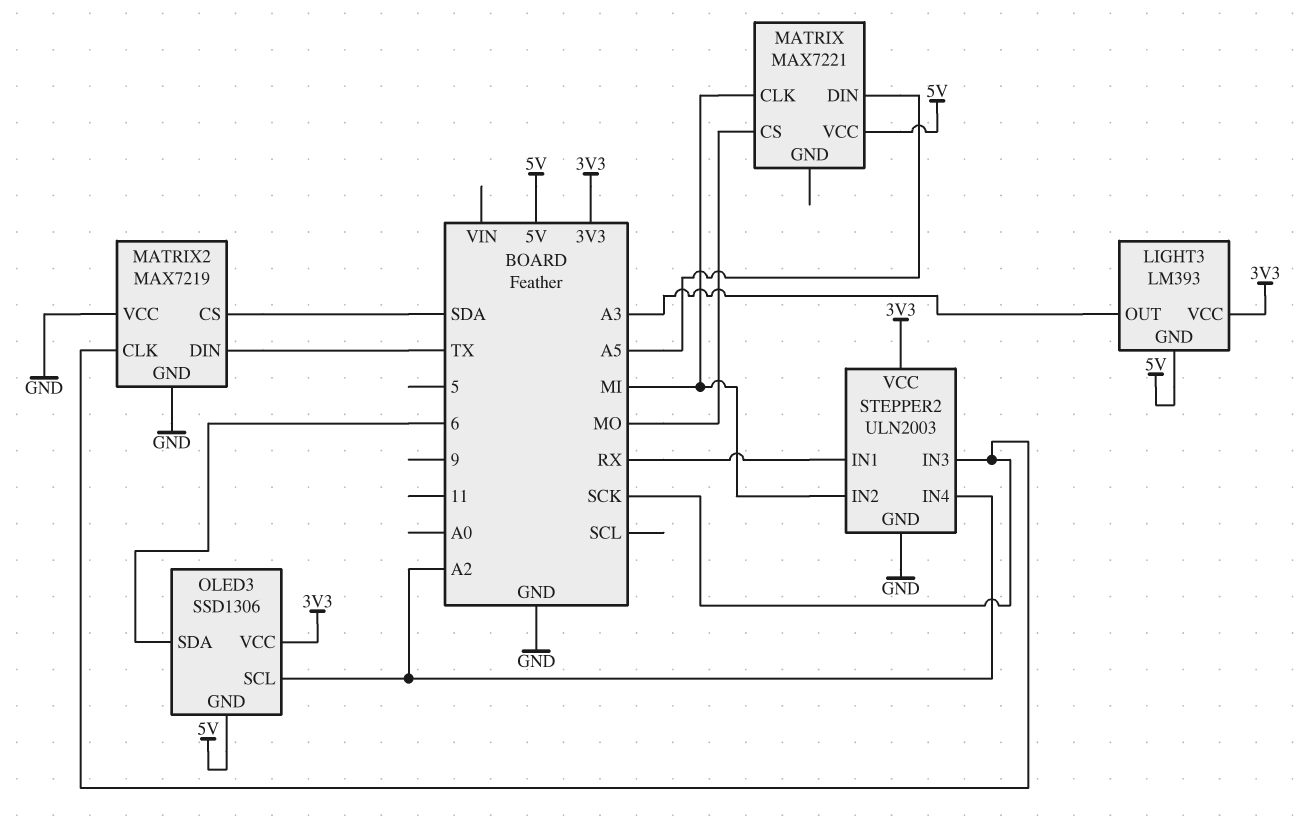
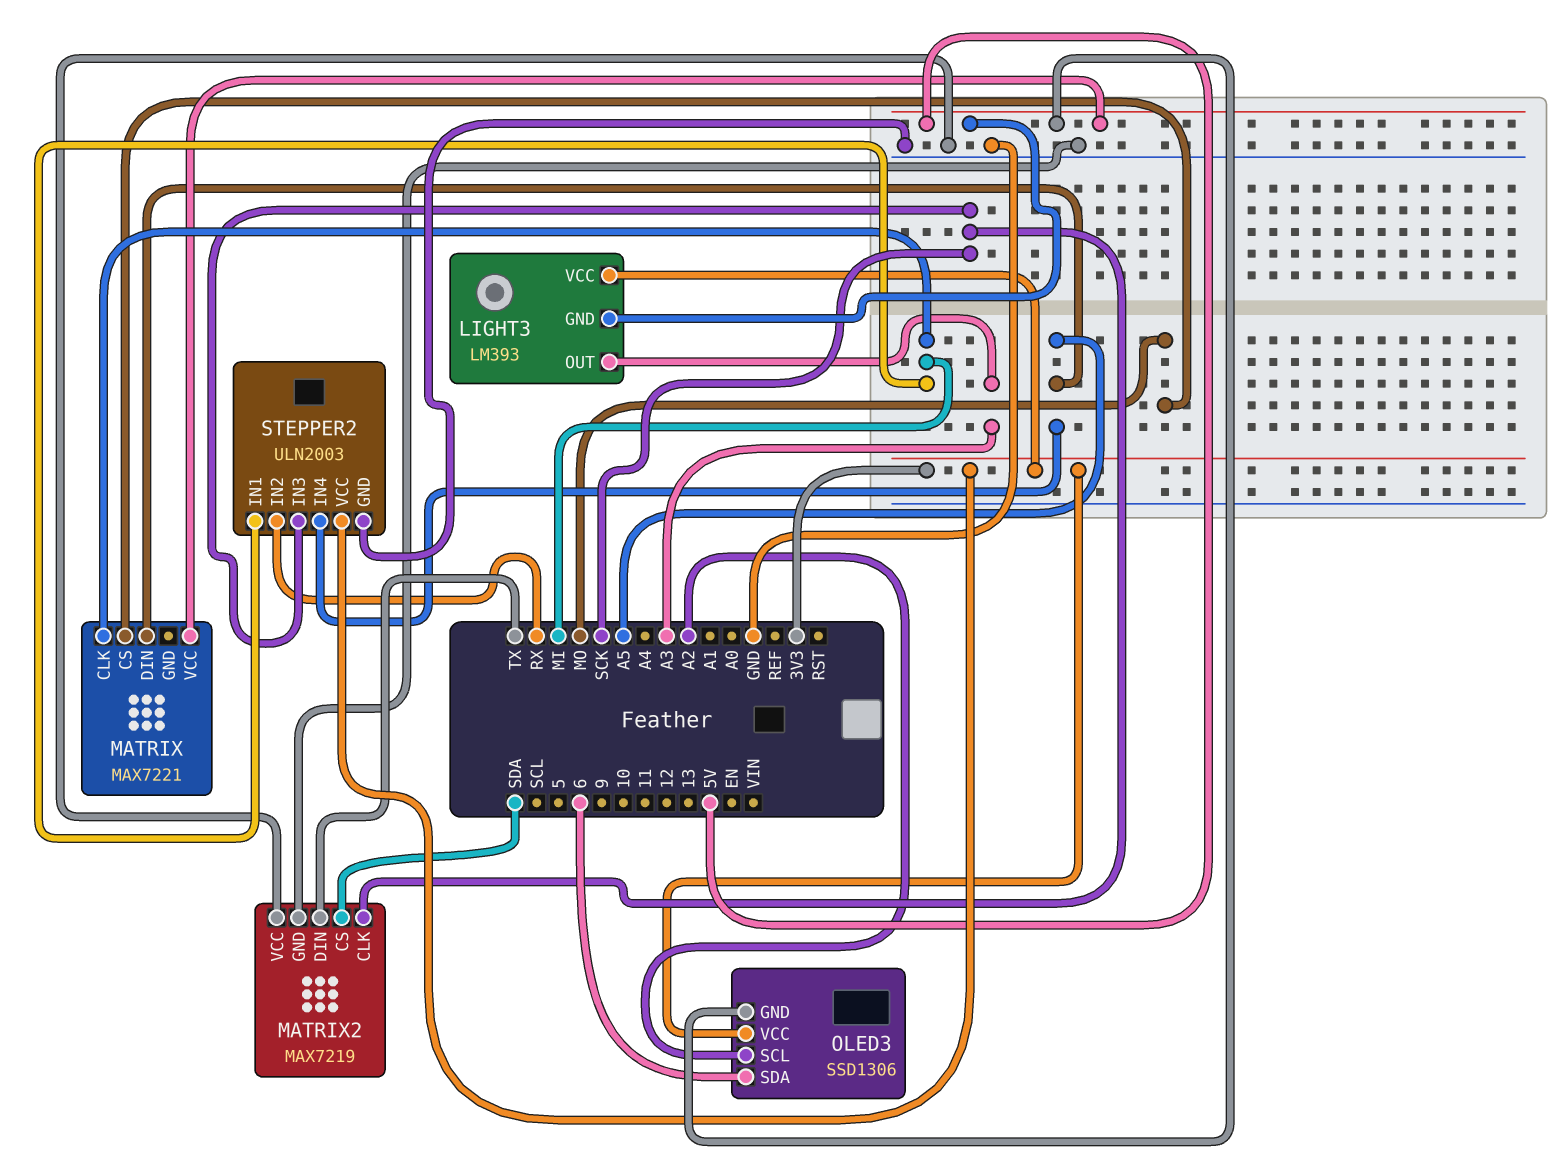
STEPPER2 pin IN1: RX -> MI
STEPPER2 pin IN2: MI -> RX
STEPPER2 pin IN4: A2 -> A5

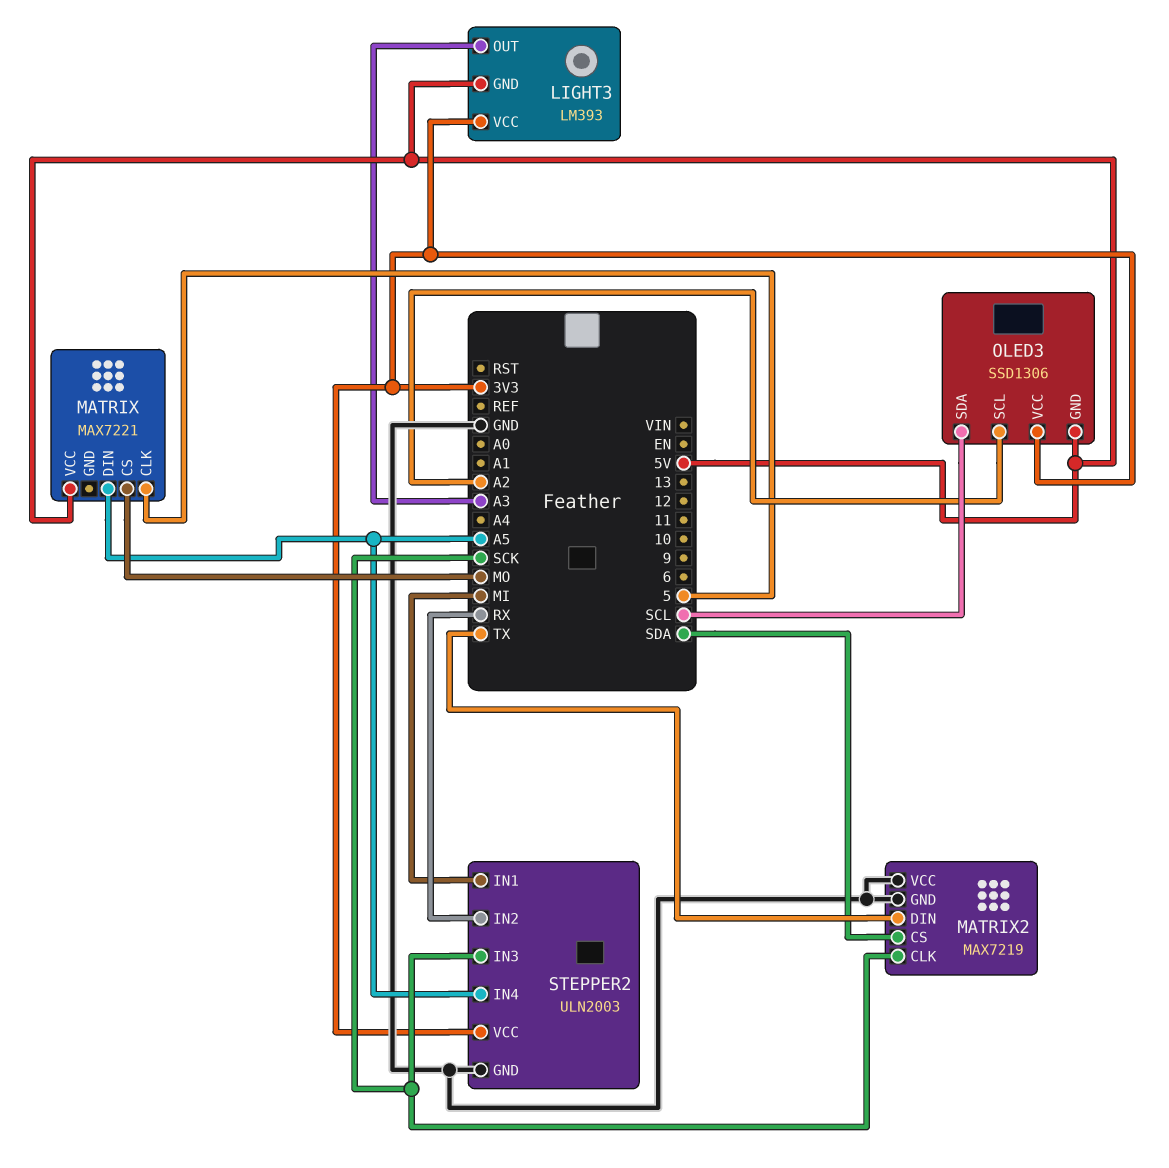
MATRIX pin CLK: MI -> 5
OLED3 pin SDA: 6 -> SCL

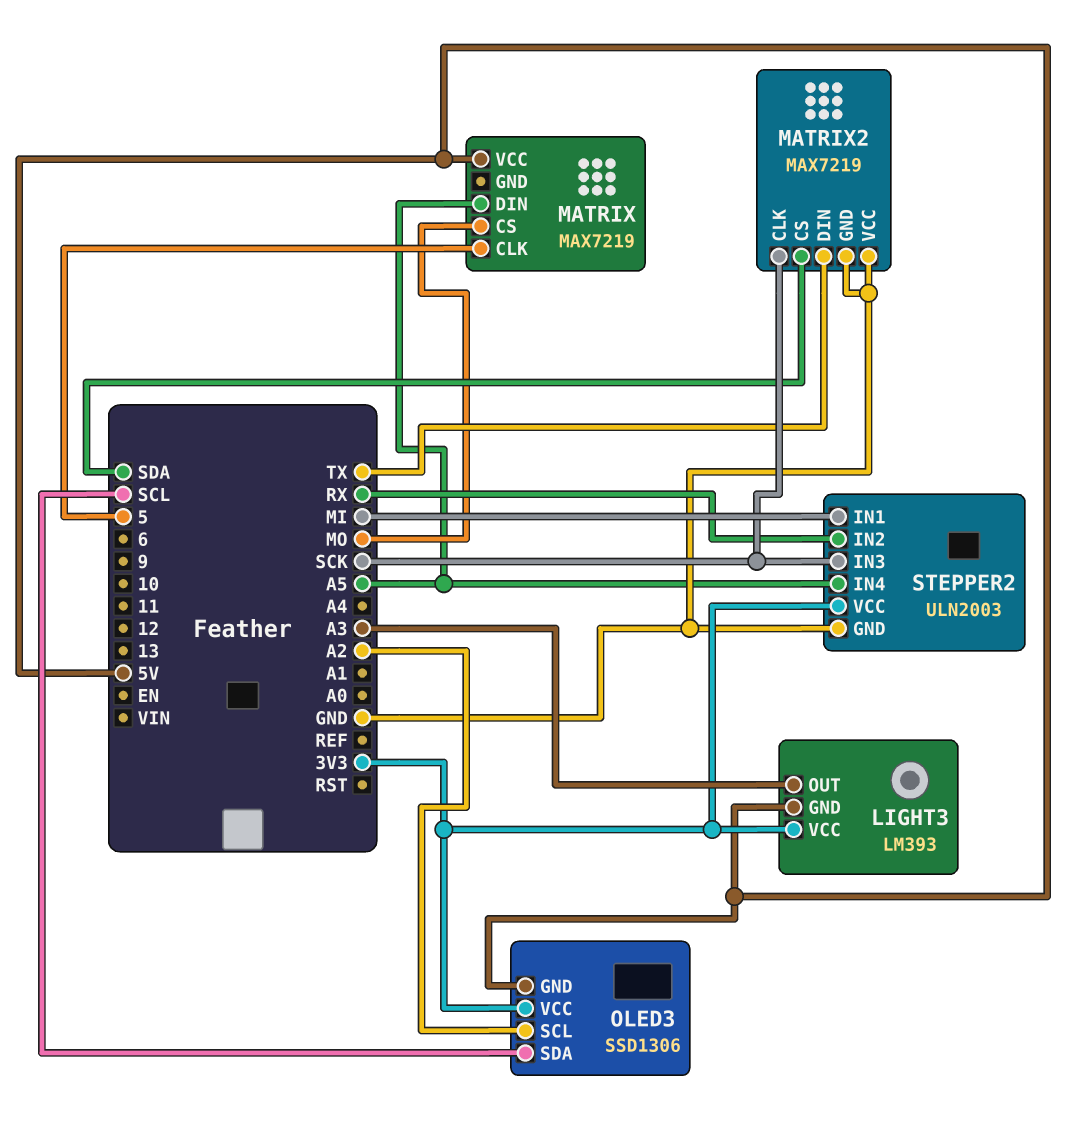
MATRIX: MAX7221 -> MAX7219

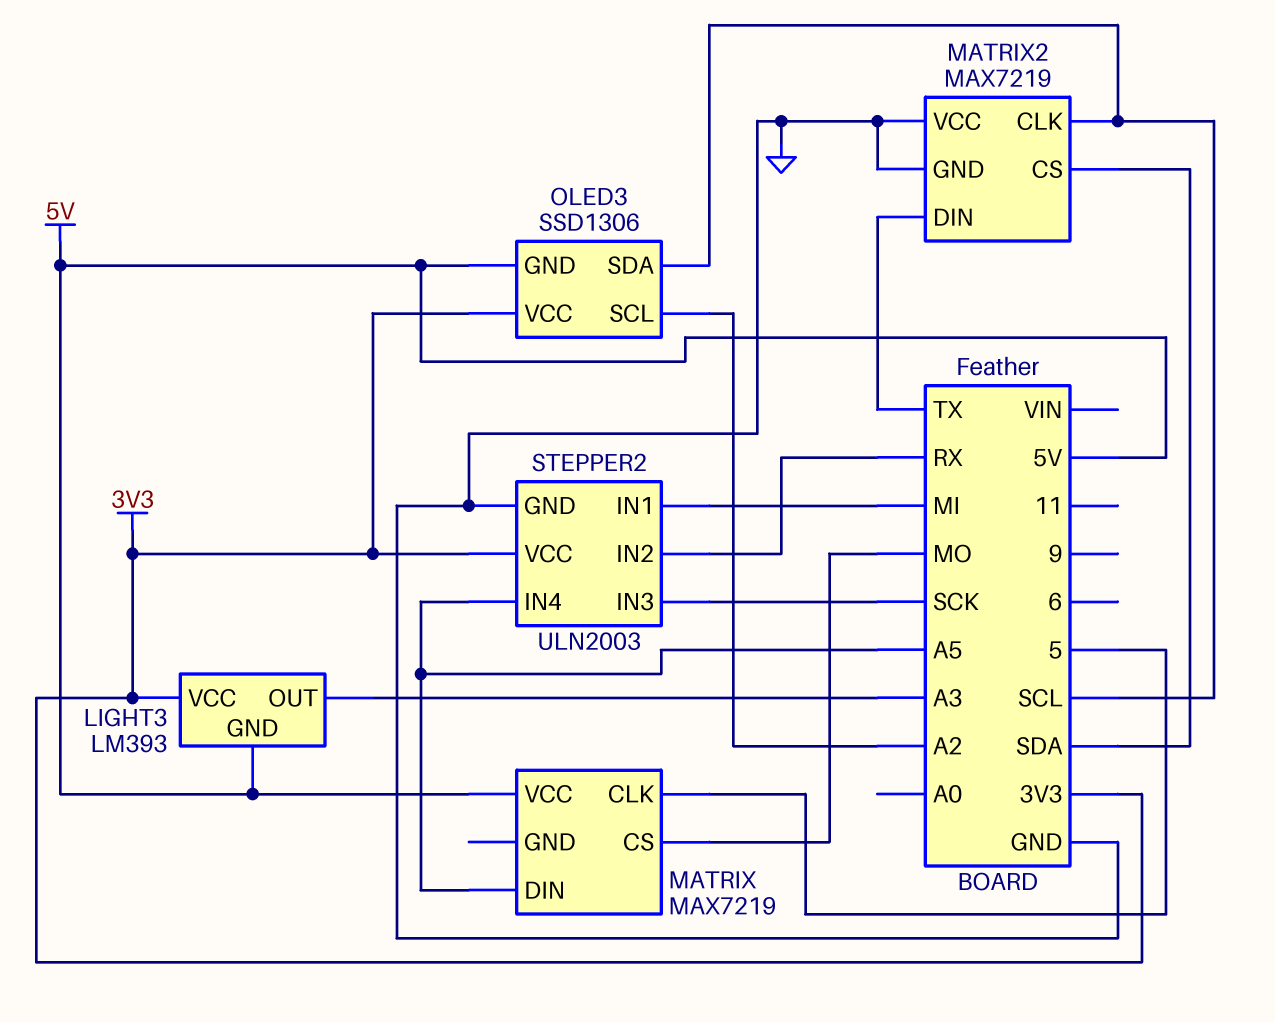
MATRIX2 pin CLK: SCK -> SCL

